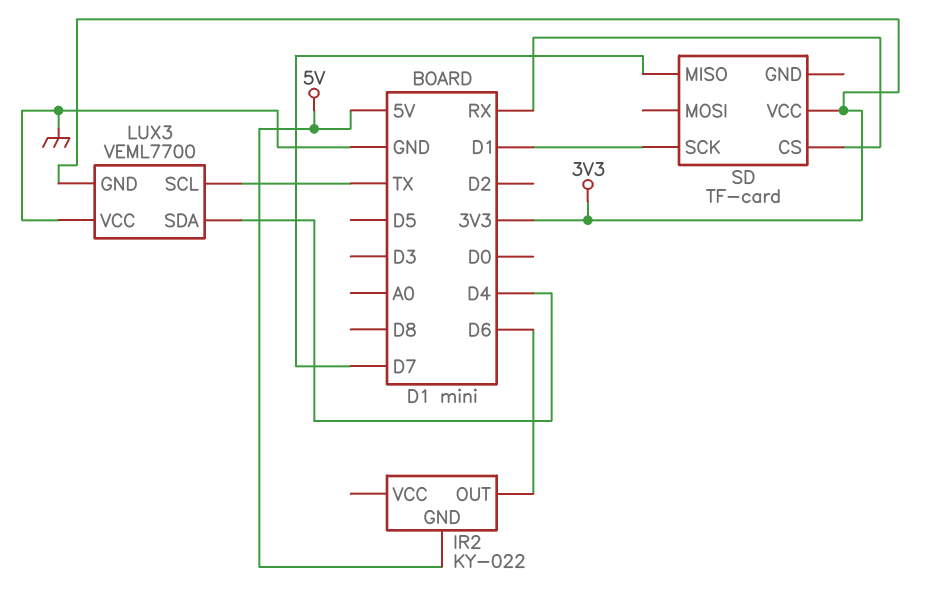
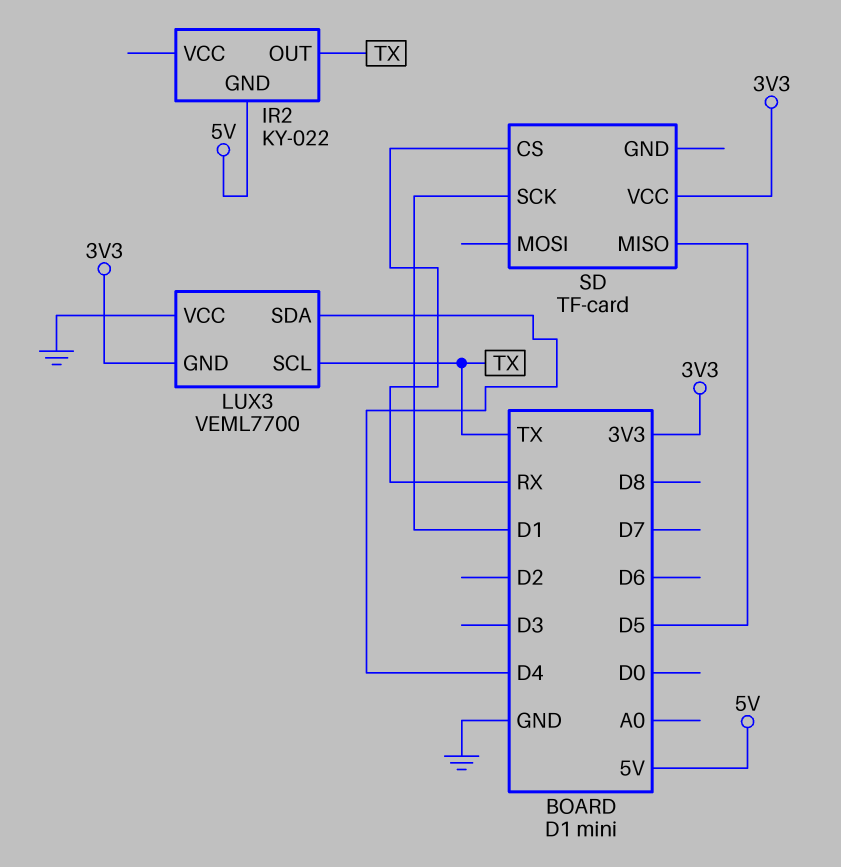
IR2 pin OUT: D6 -> TX
SD pin MISO: D7 -> D5

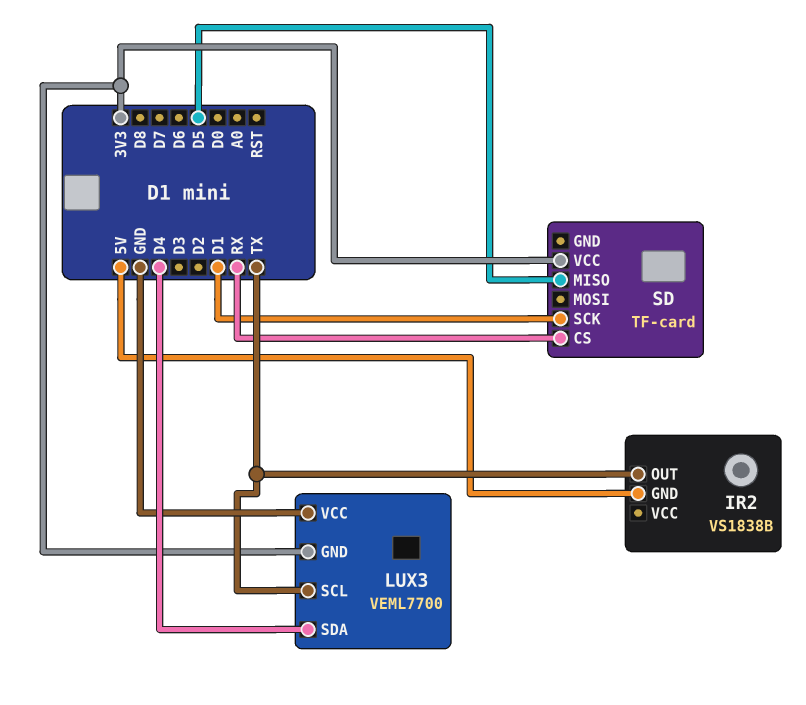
IR2: KY-022 -> VS1838B

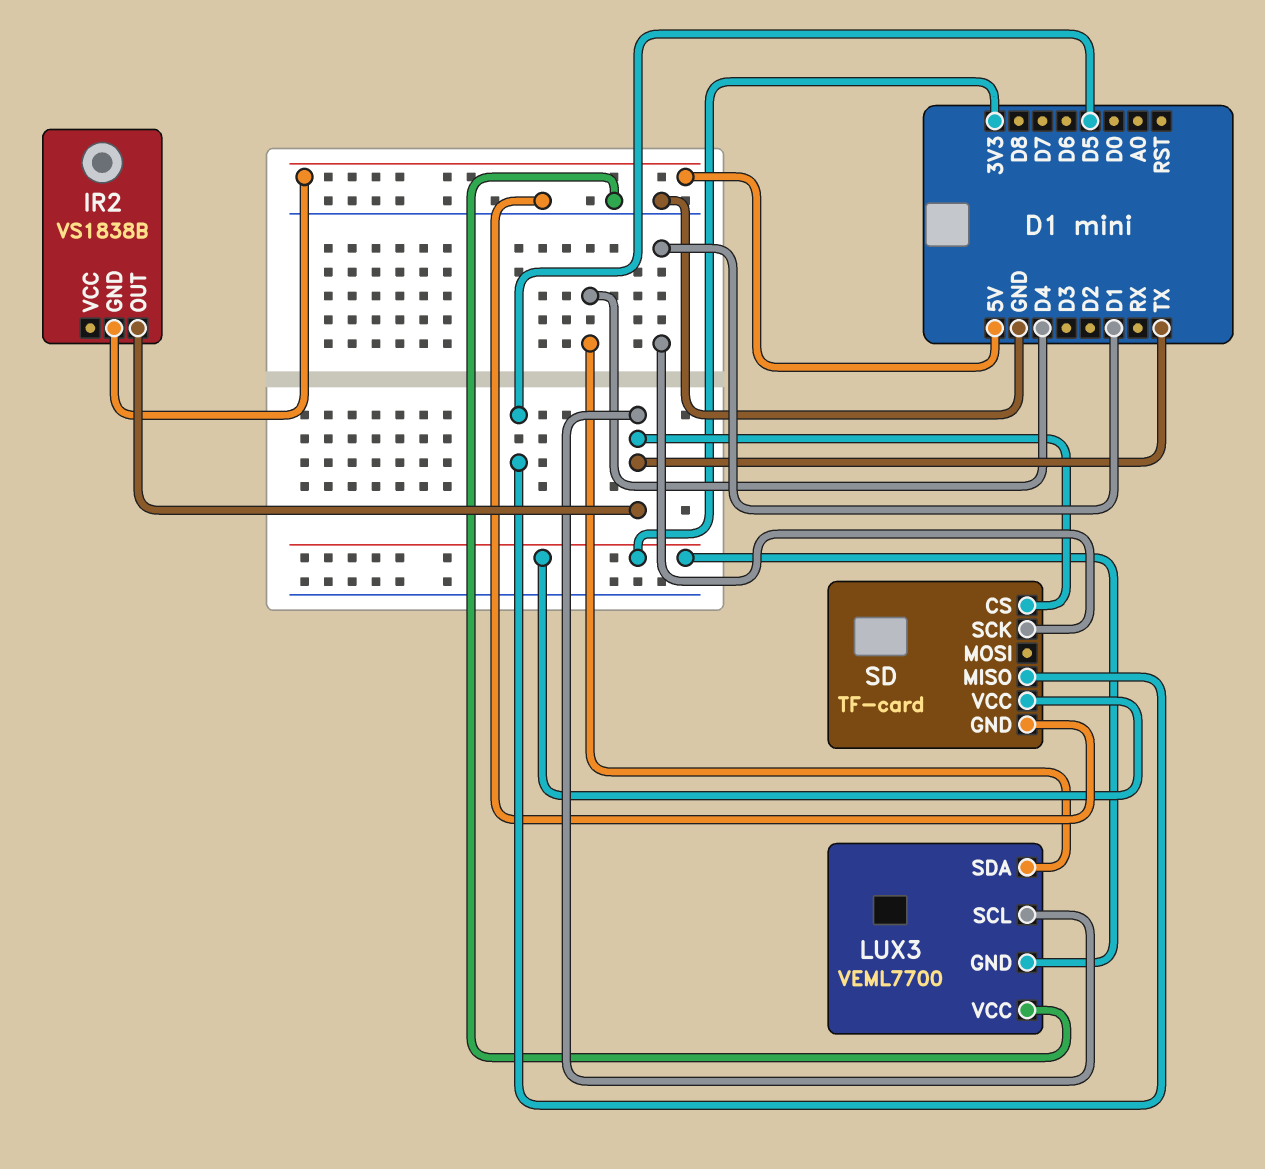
SD pin CS: RX -> TX
SD pin GND: none -> GND

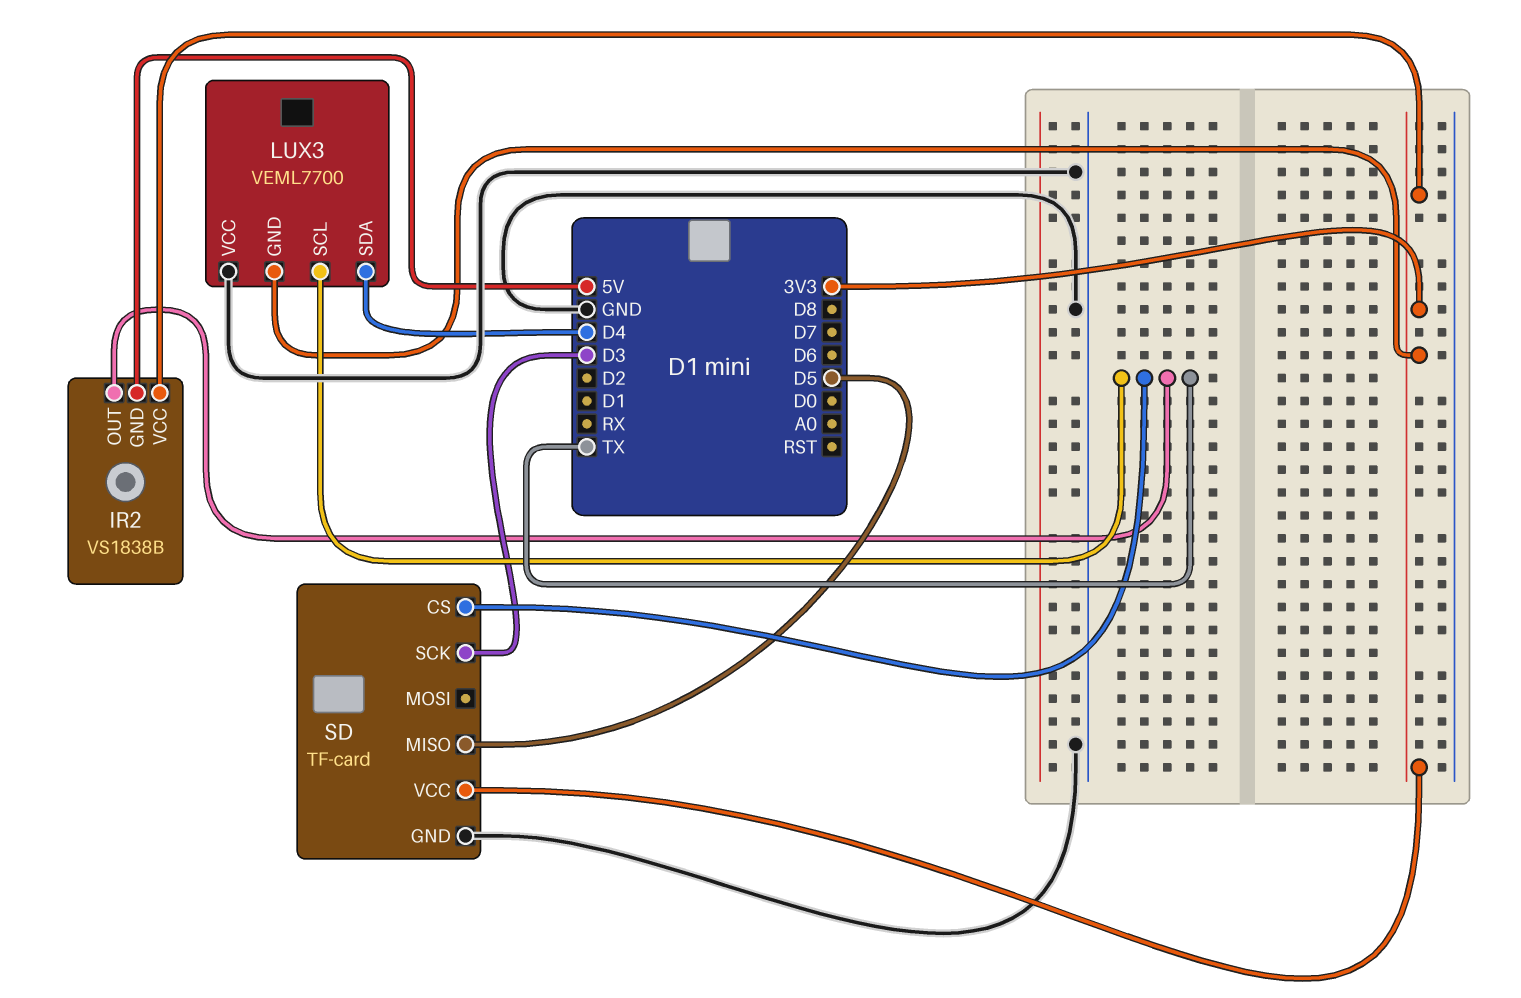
IR2 pin VCC: none -> 3V3
SD pin SCK: D1 -> D3

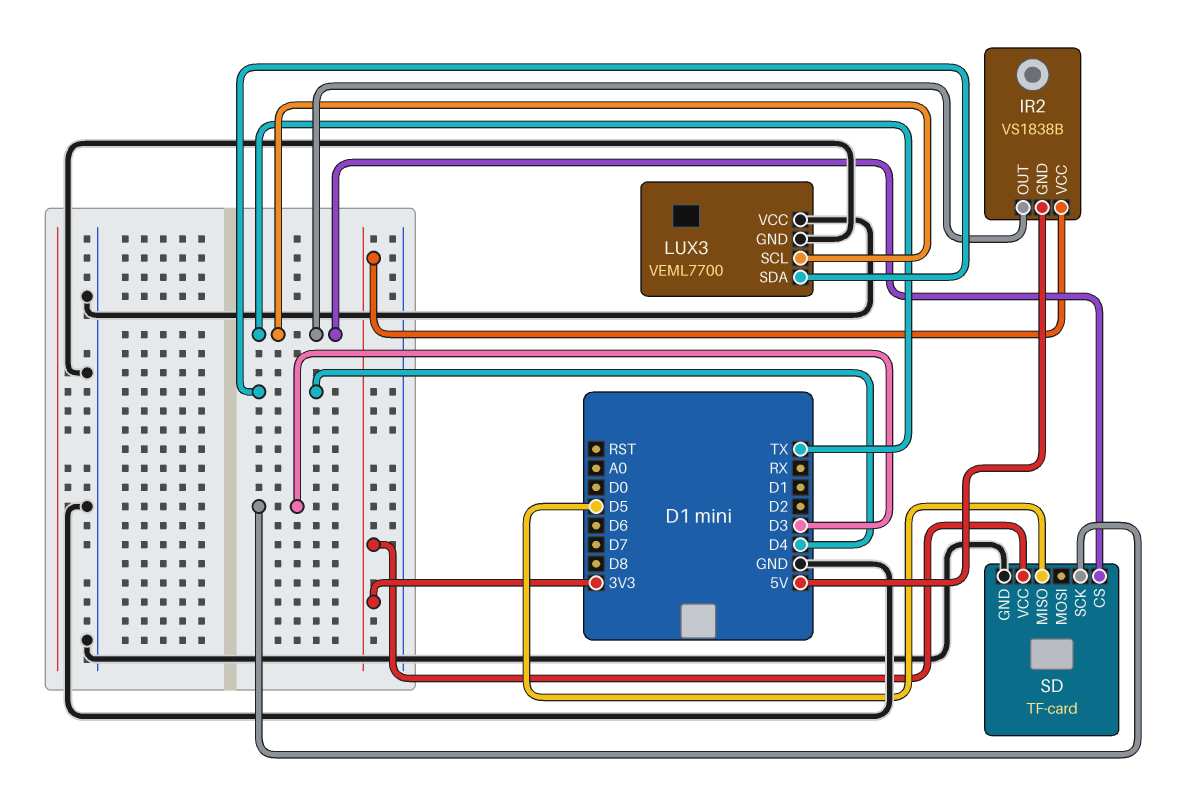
LUX3 pin GND: 3V3 -> GND

